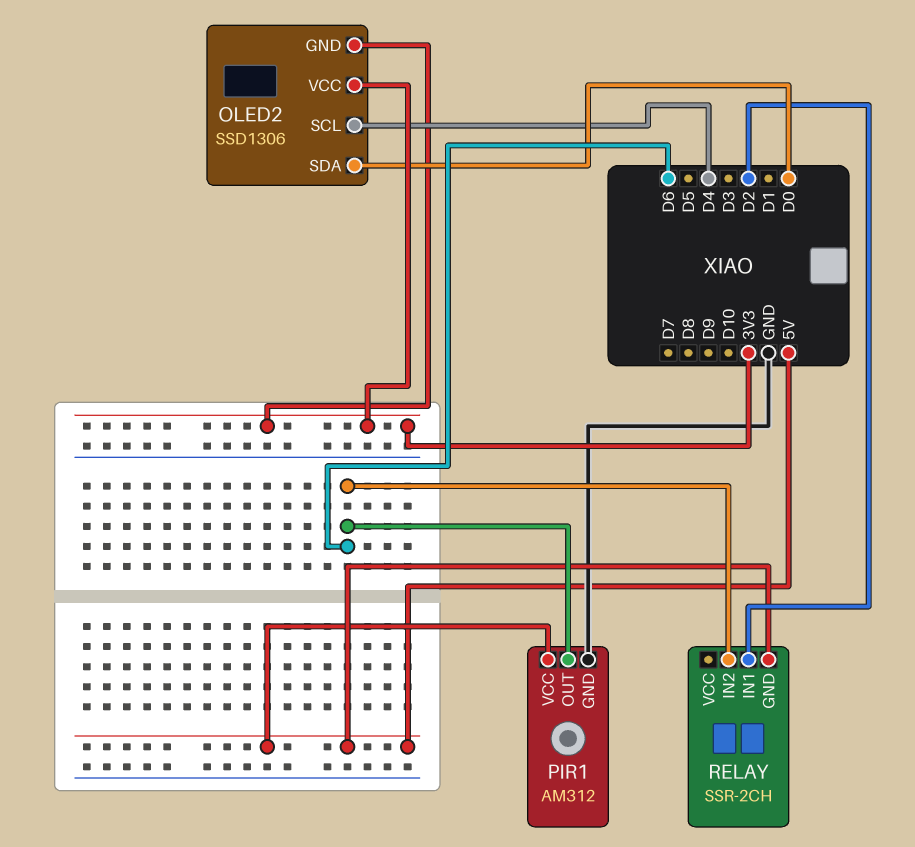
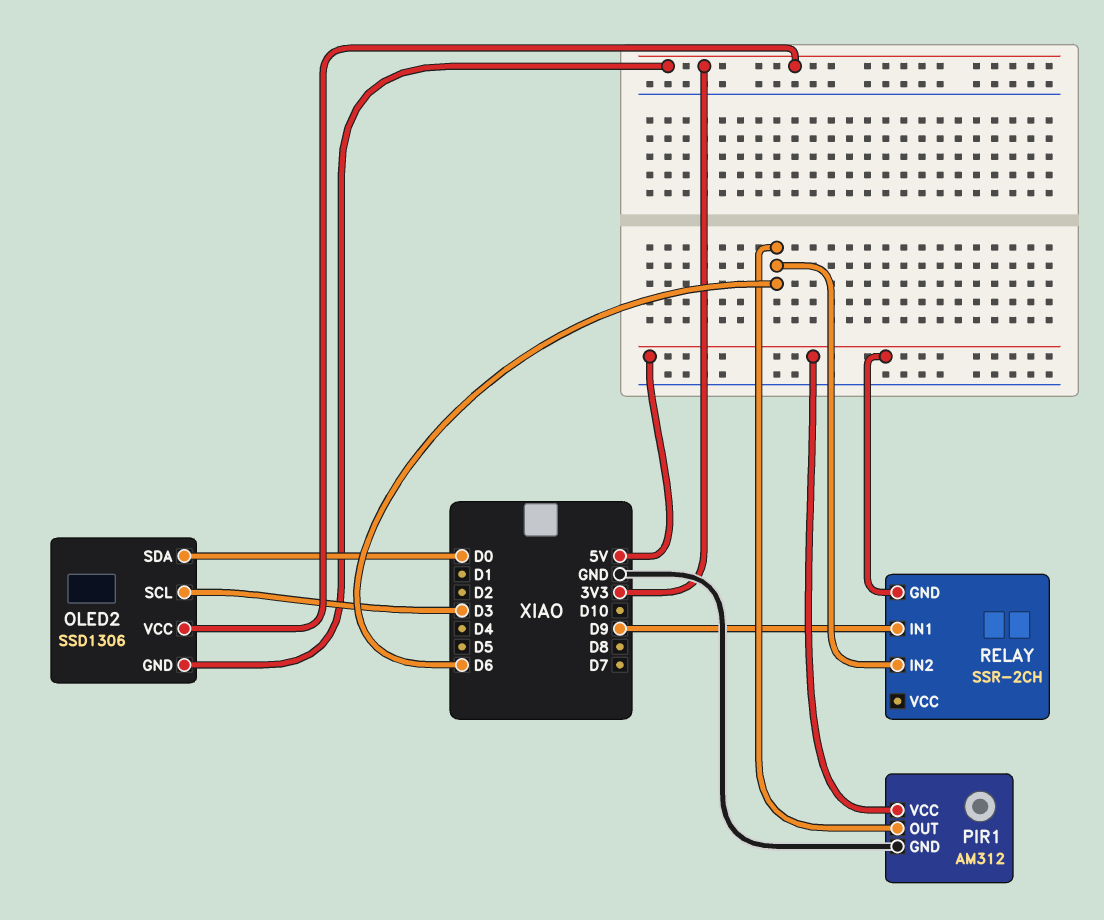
OLED2 pin SCL: D4 -> D3
RELAY pin IN1: D2 -> D9

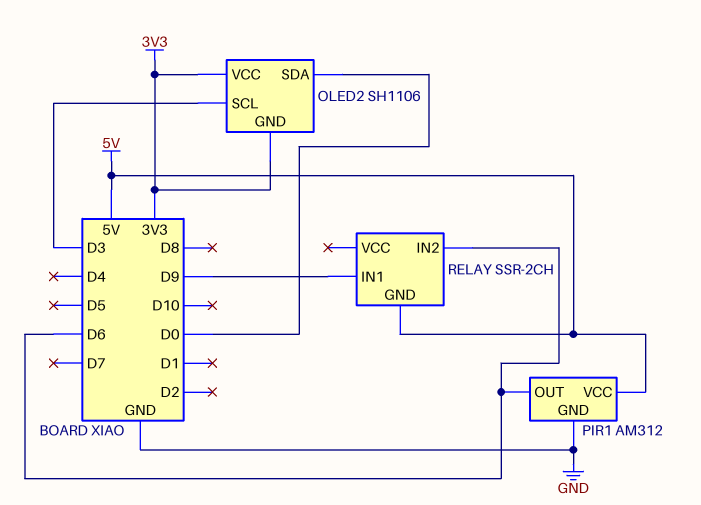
OLED2: SSD1306 -> SH1106

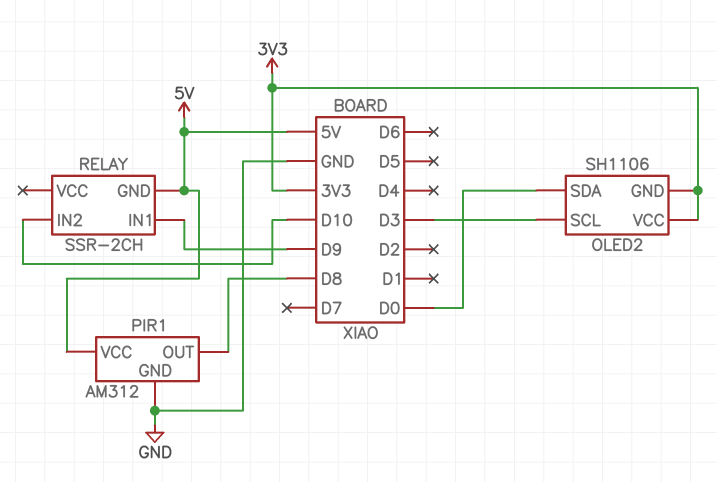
PIR1 pin OUT: D6 -> D8
RELAY pin IN2: D6 -> D10

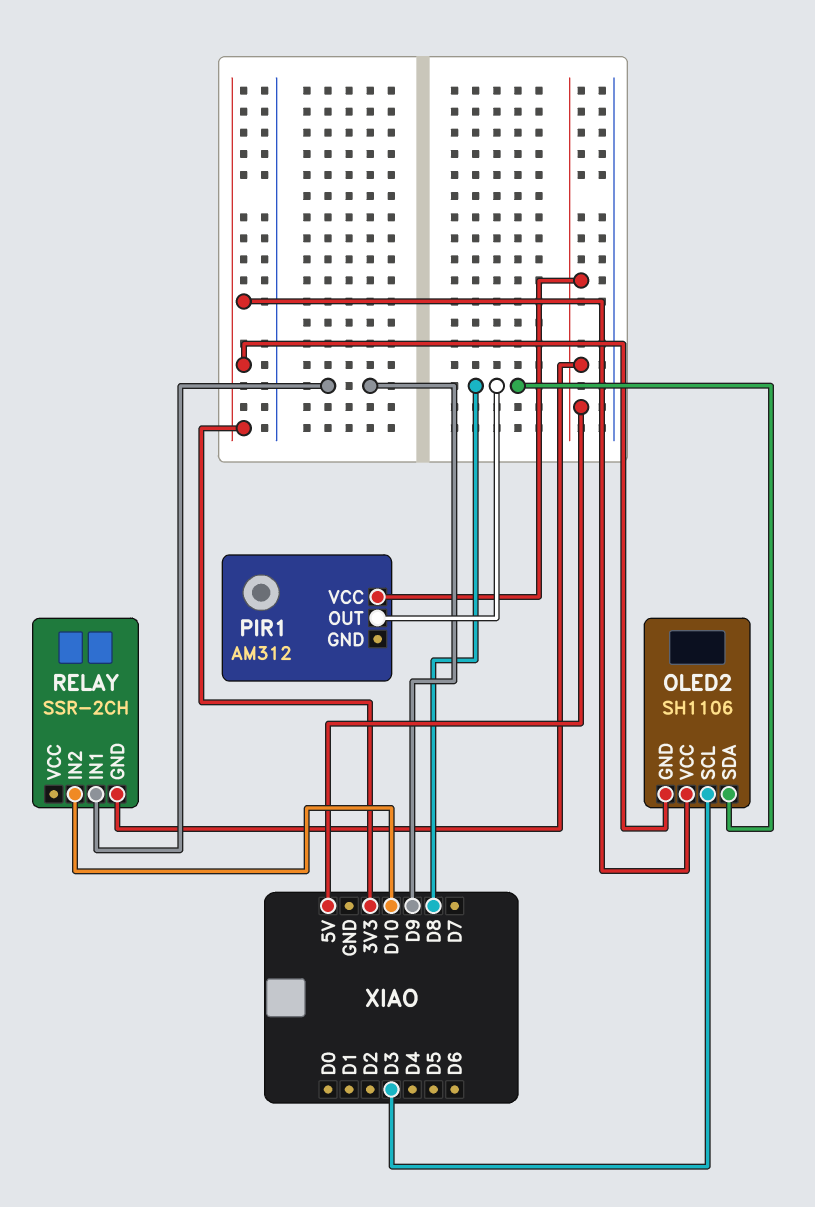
OLED2 pin SDA: D0 -> D8
PIR1 pin GND: GND -> none

